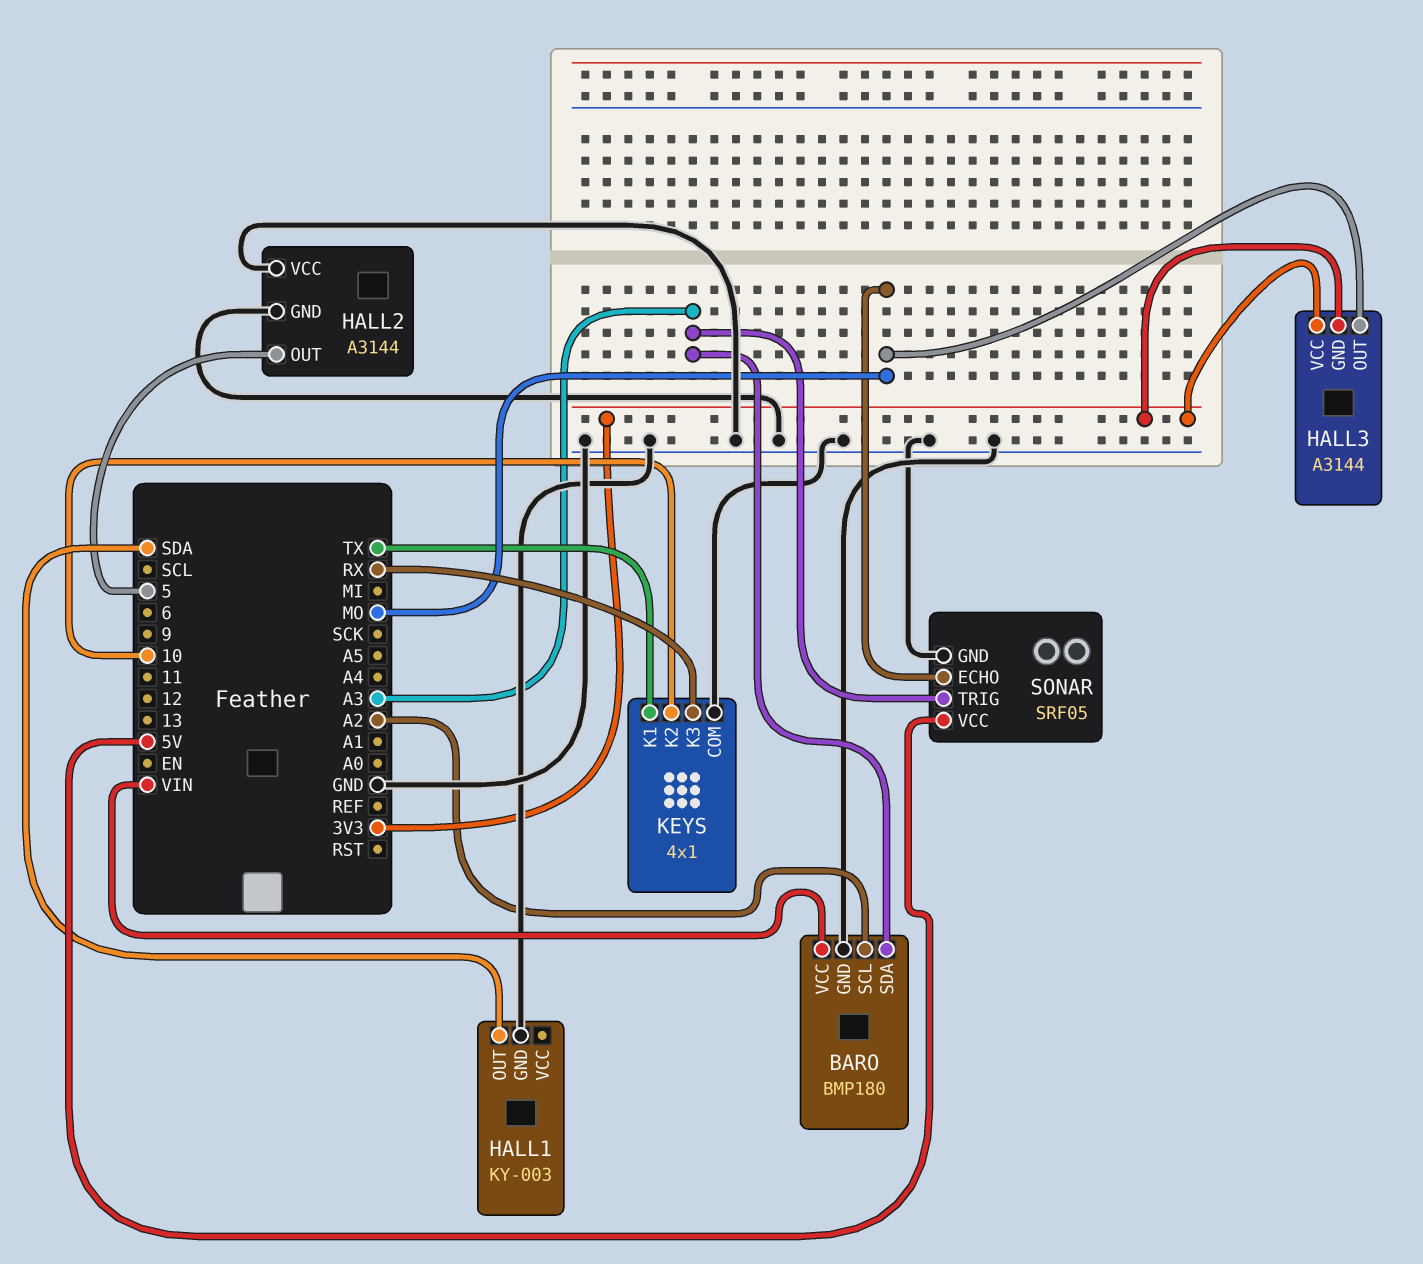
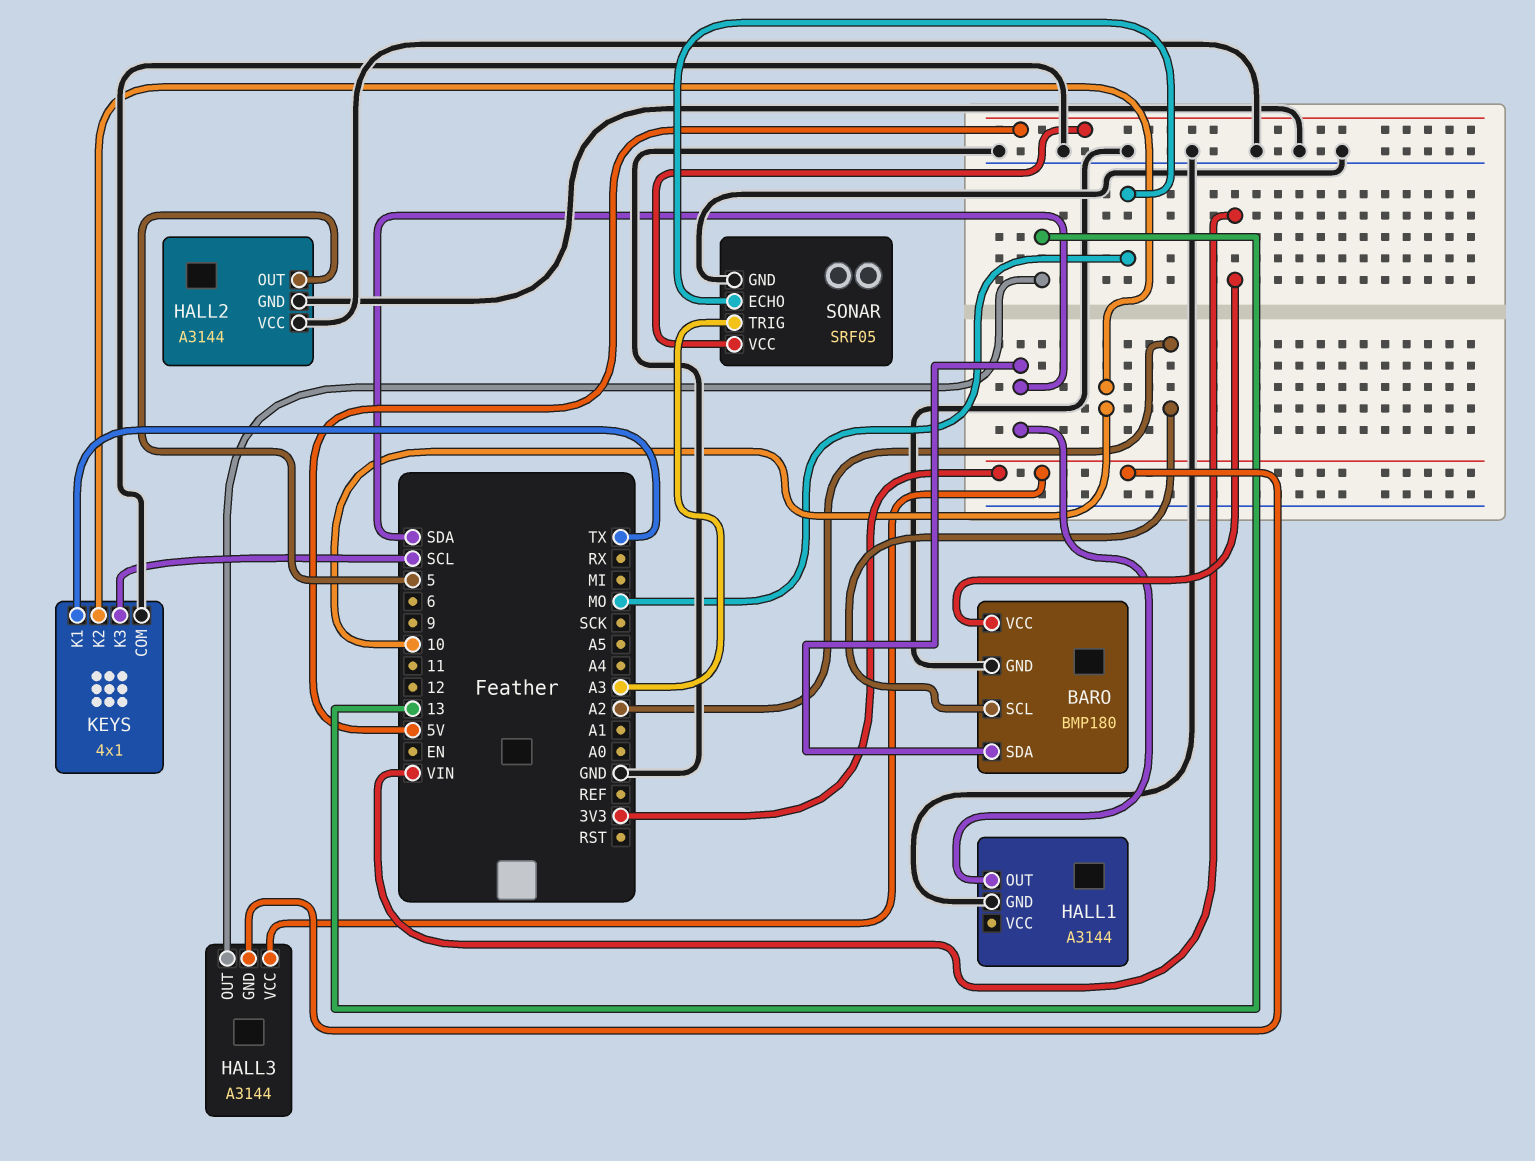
BARO pin SDA: A3 -> SDA
HALL1: KY-003 -> A3144
HALL3 pin OUT: MO -> 13
KEYS pin K3: RX -> SCL

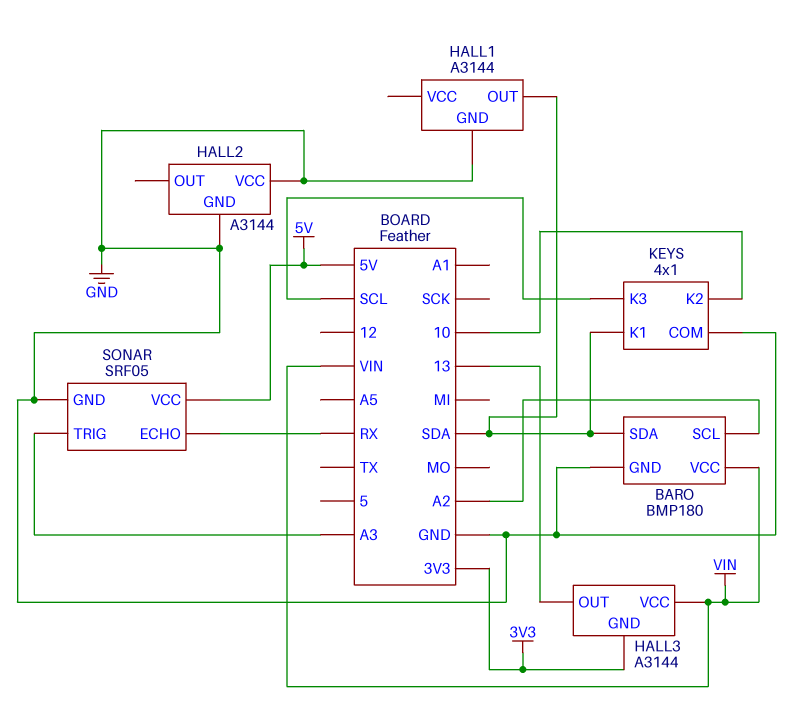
HALL2 pin OUT: 5 -> none
HALL3 pin VCC: 3V3 -> VIN
KEYS pin K1: TX -> SDA
SONAR pin ECHO: MO -> RX

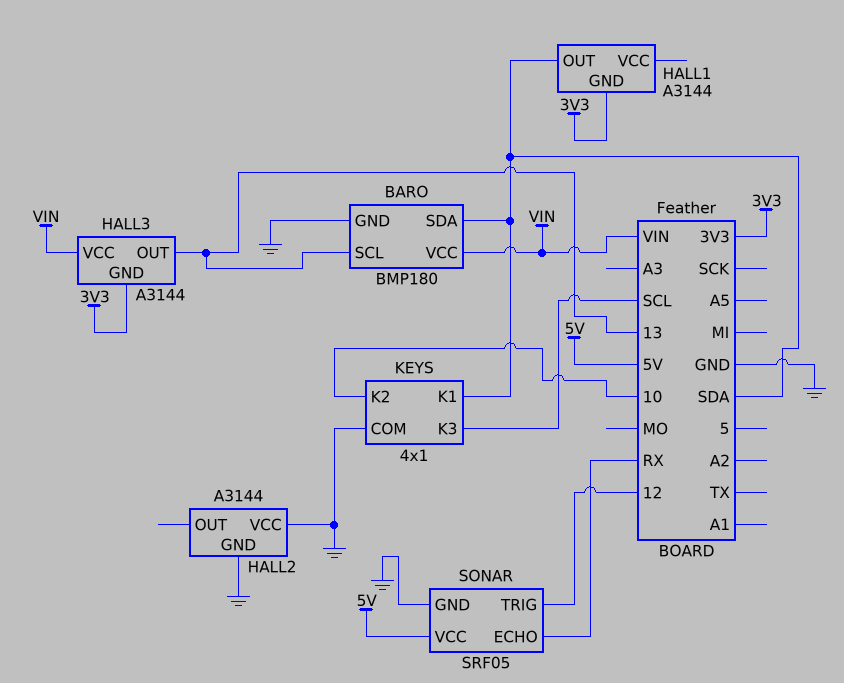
BARO pin SCL: A2 -> 13
HALL1 pin GND: GND -> 3V3
SONAR pin TRIG: A3 -> 12

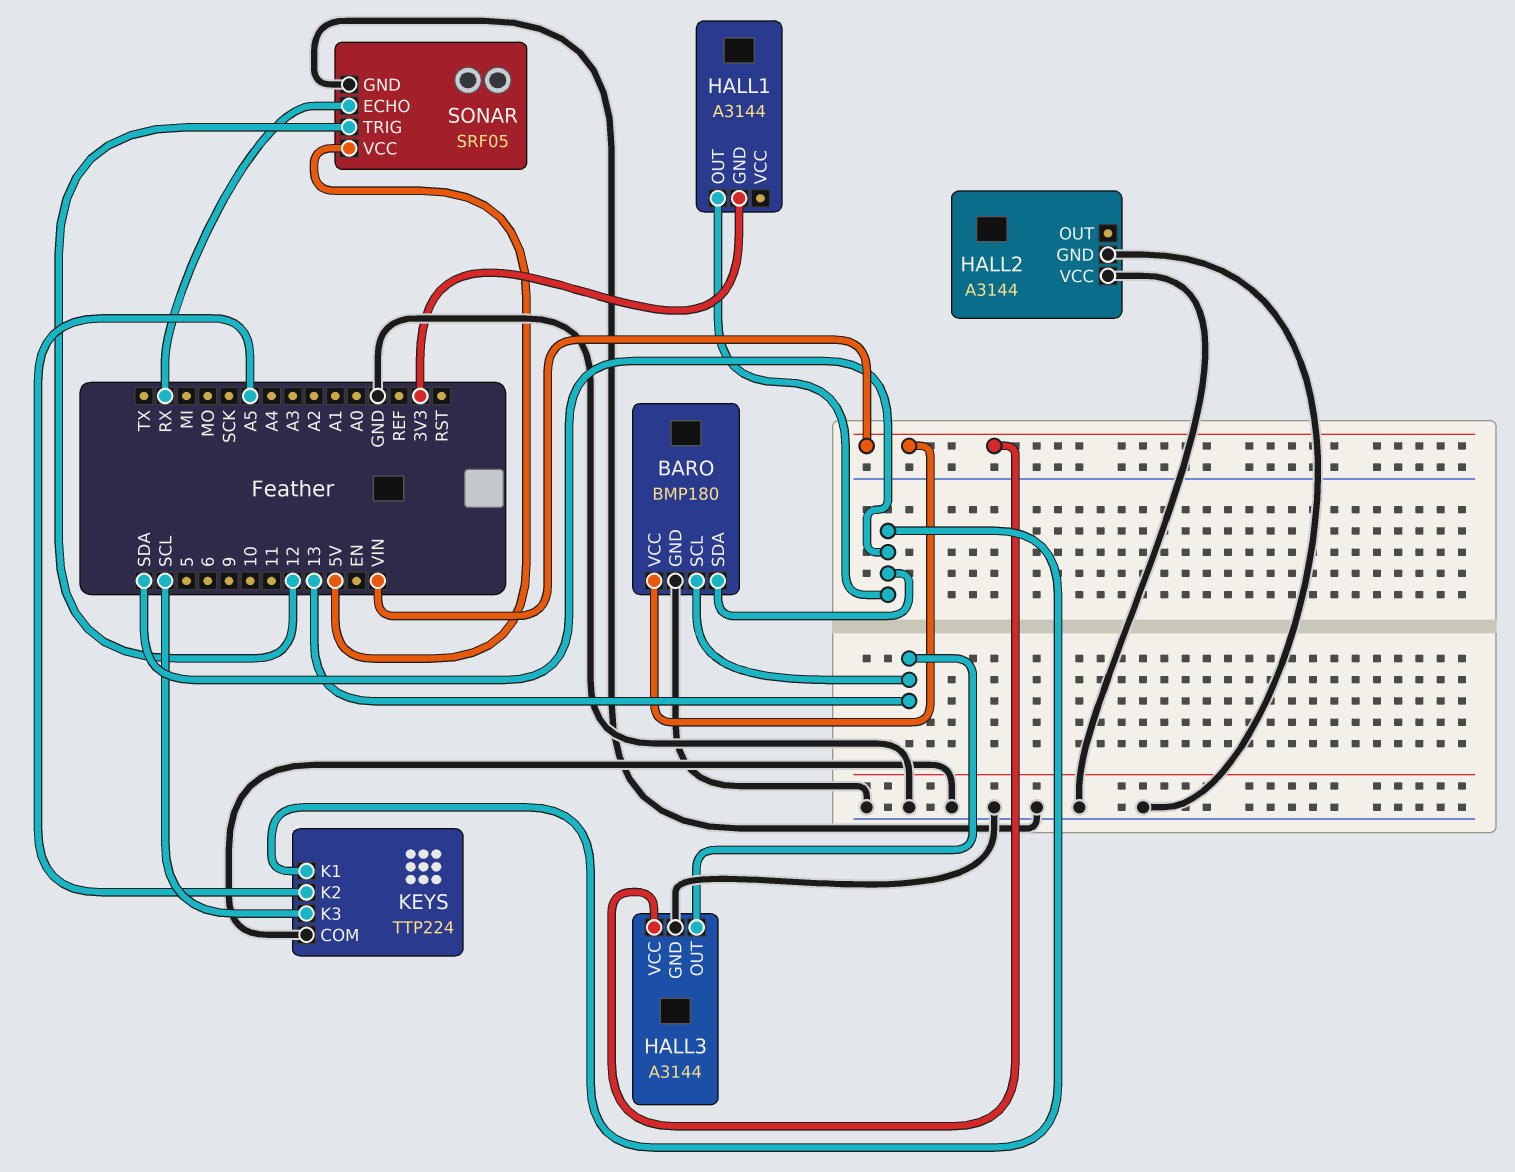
HALL3 pin GND: 3V3 -> GND
KEYS: 4x1 -> TTP224
KEYS pin K2: 10 -> A5

